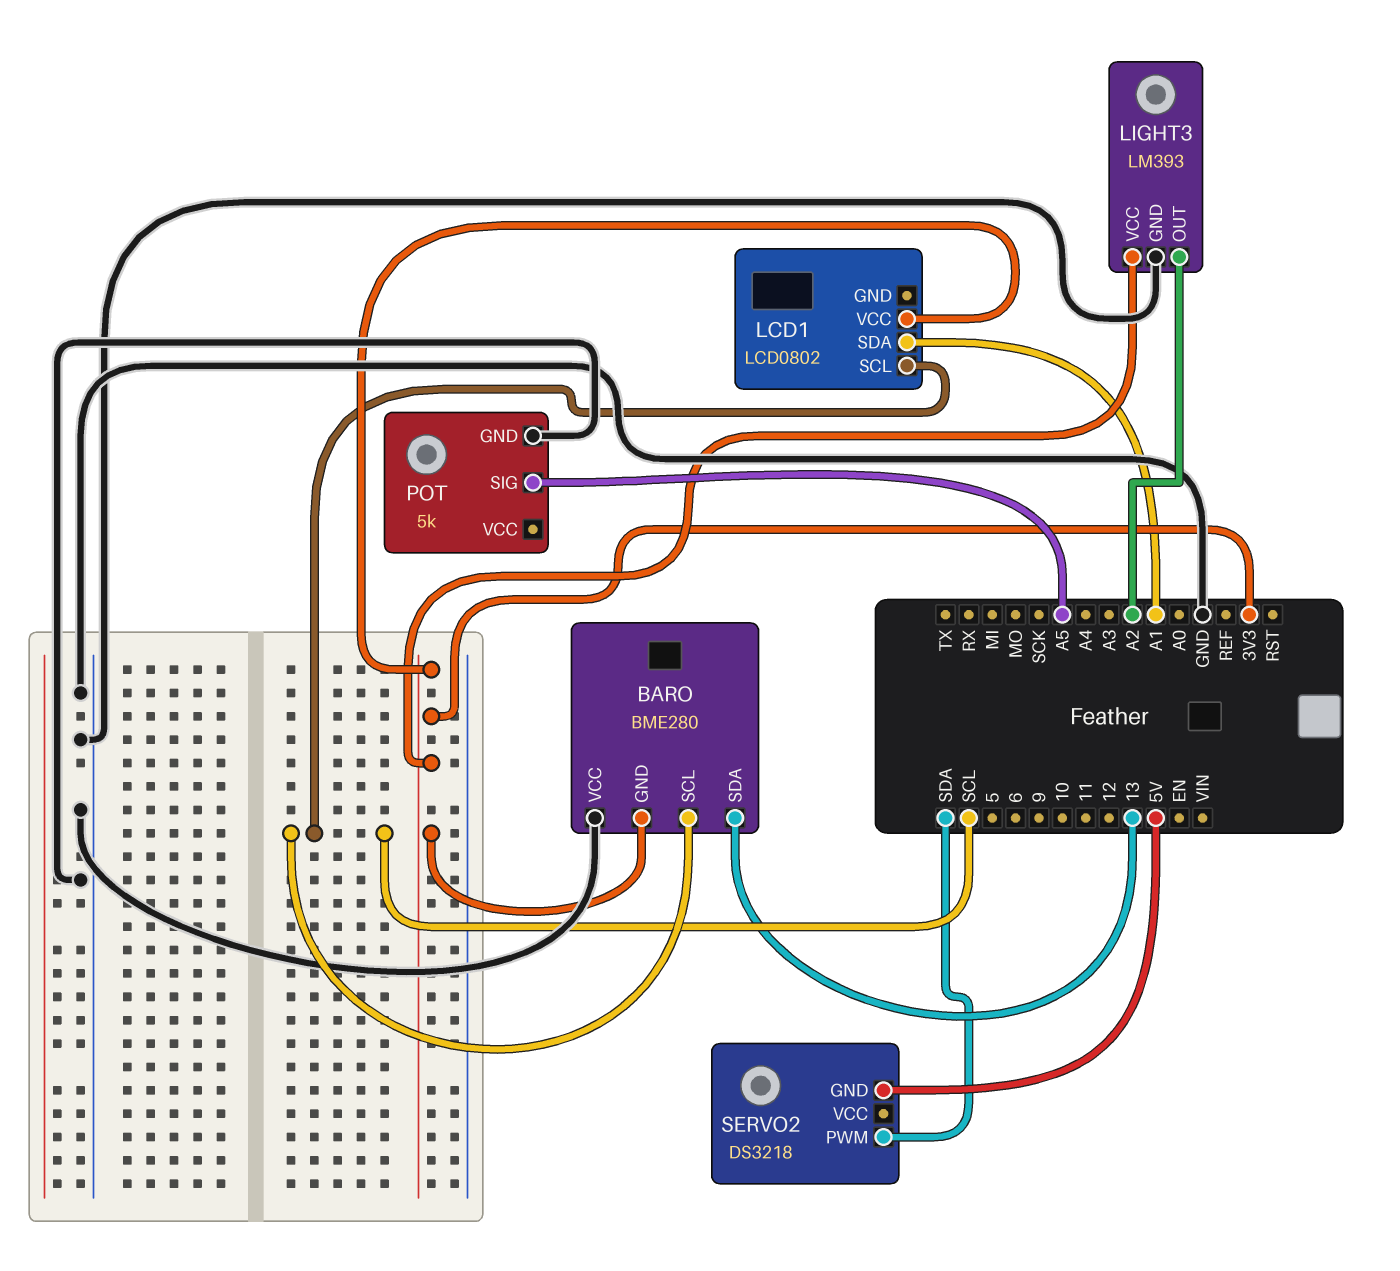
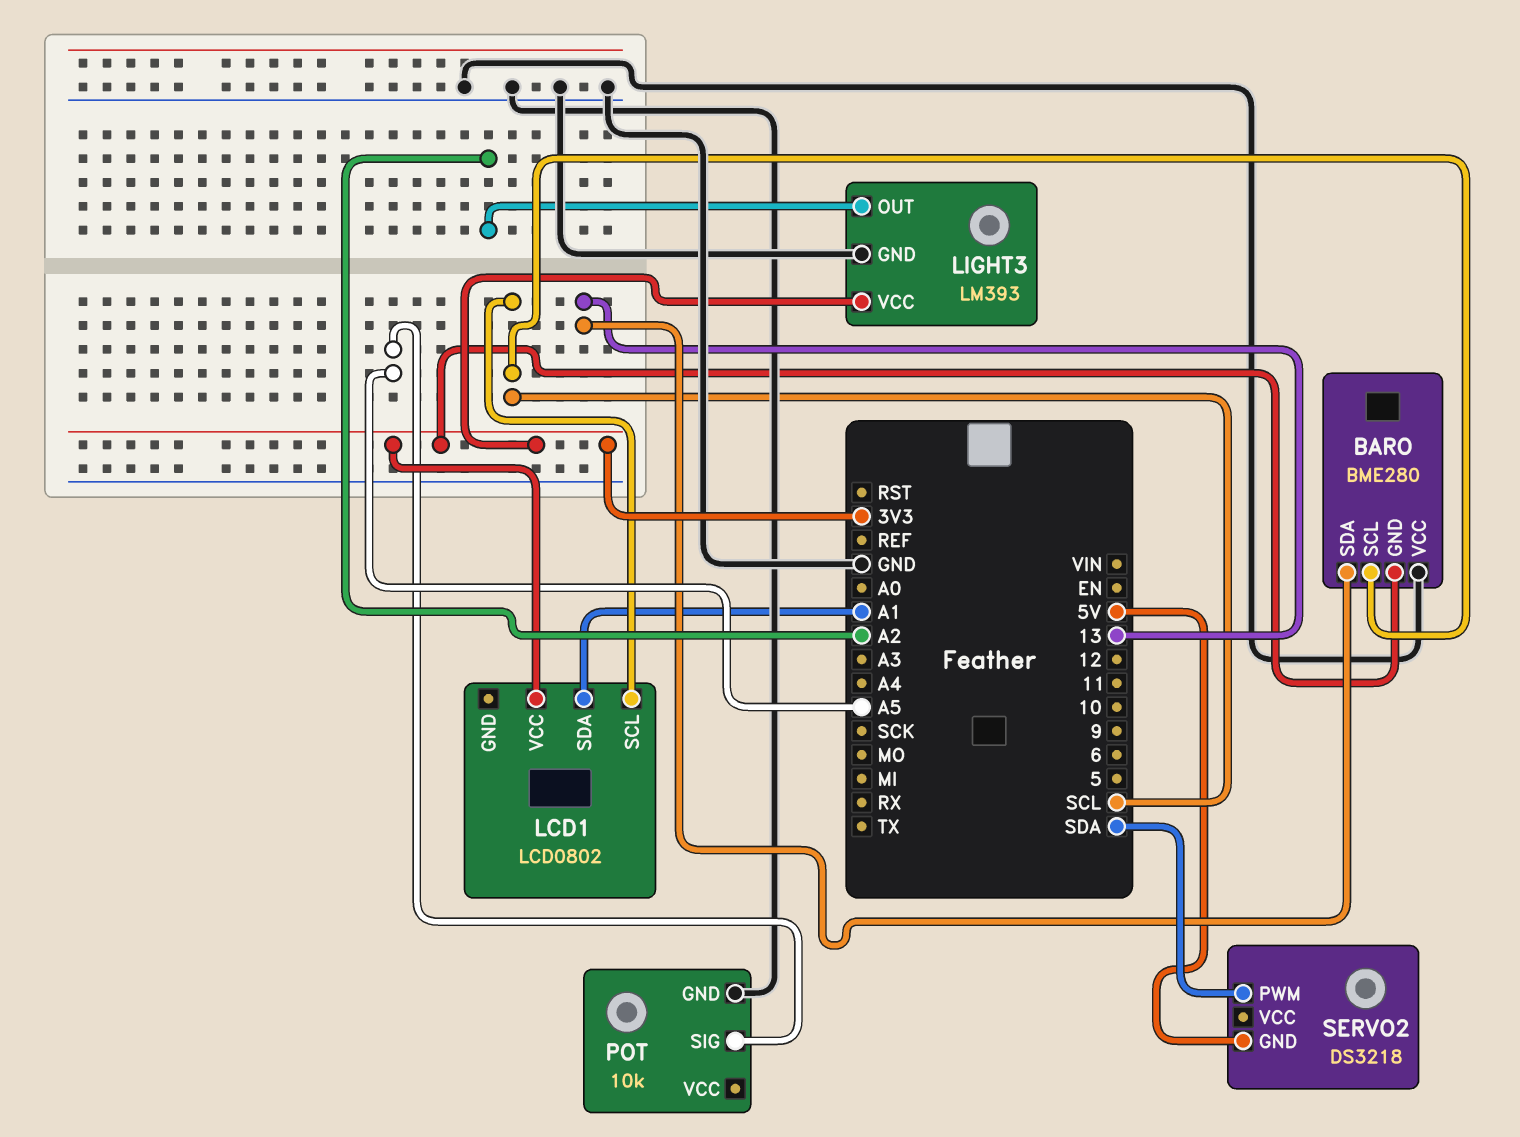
POT: 5k -> 10k

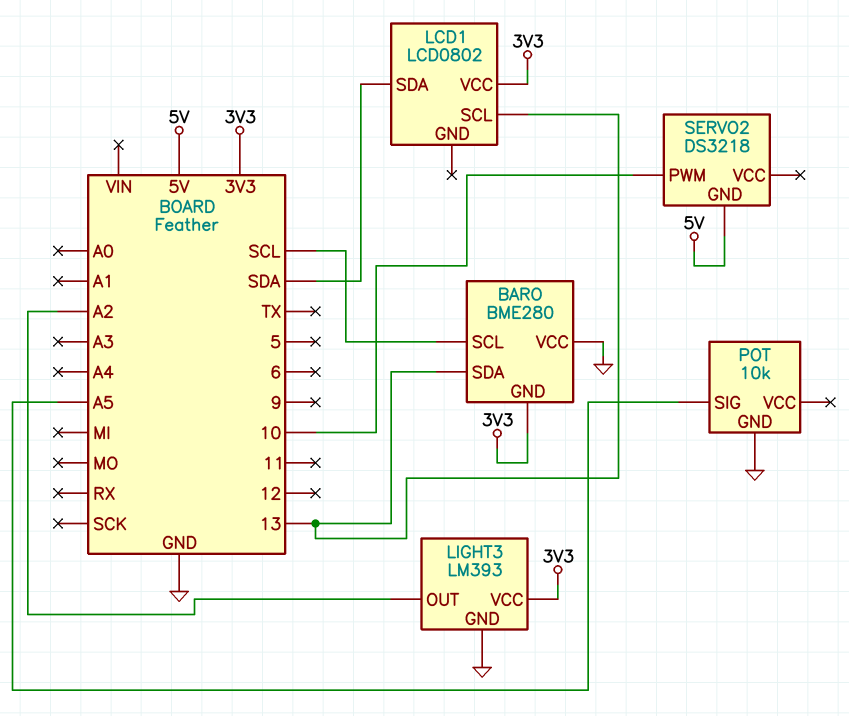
LCD1 pin SCL: SCL -> 13
LCD1 pin SDA: A1 -> SDA
SERVO2 pin PWM: SDA -> 10

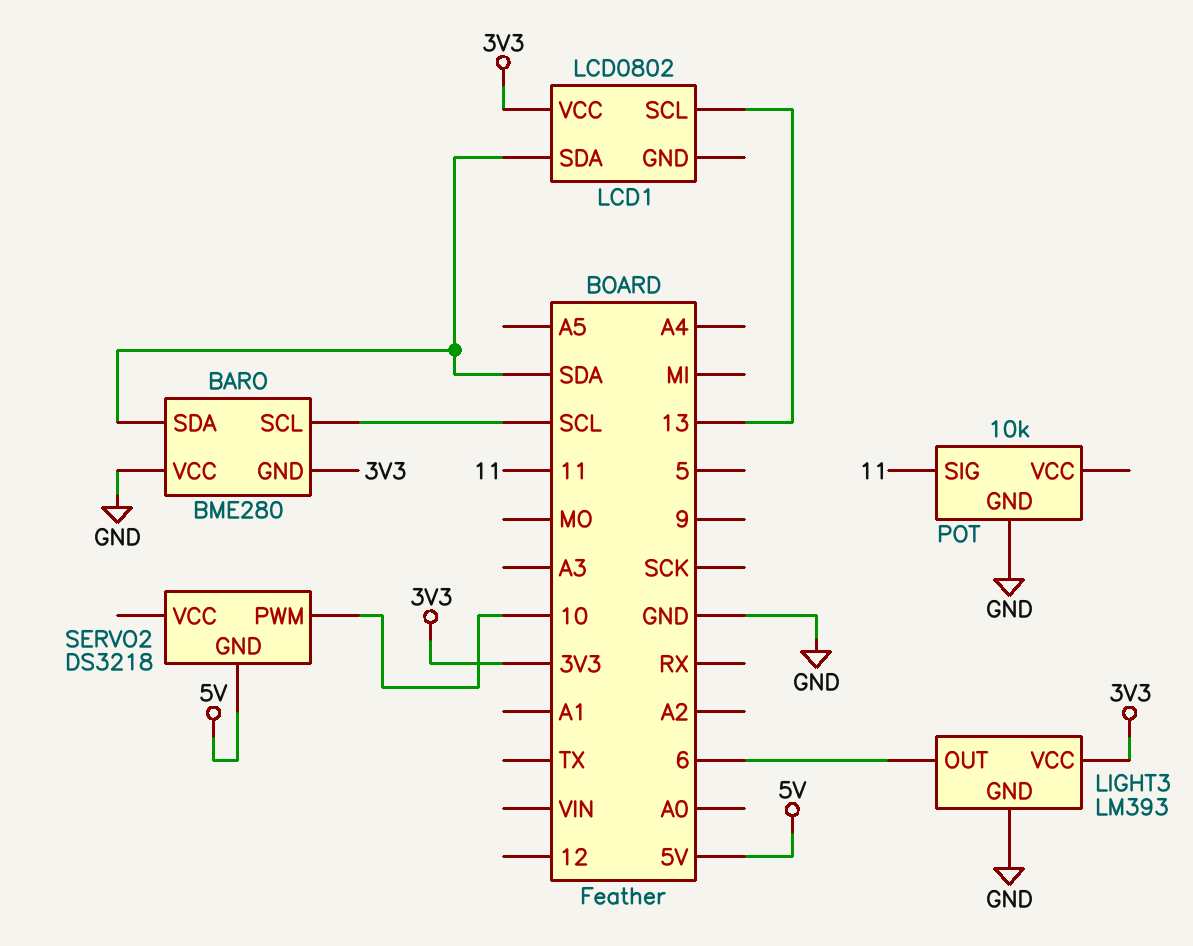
BARO pin SDA: 13 -> SDA
LIGHT3 pin OUT: A2 -> 6
POT pin SIG: A5 -> 11

